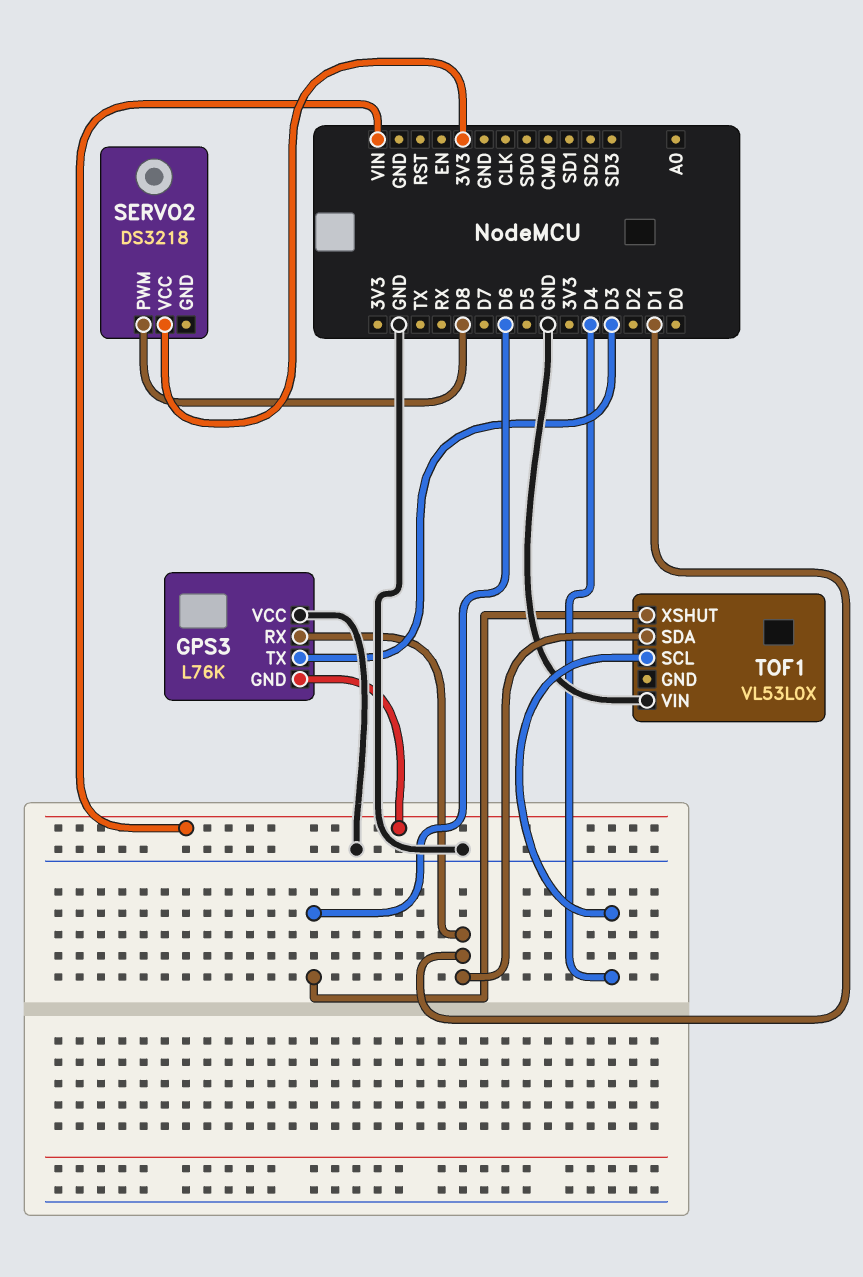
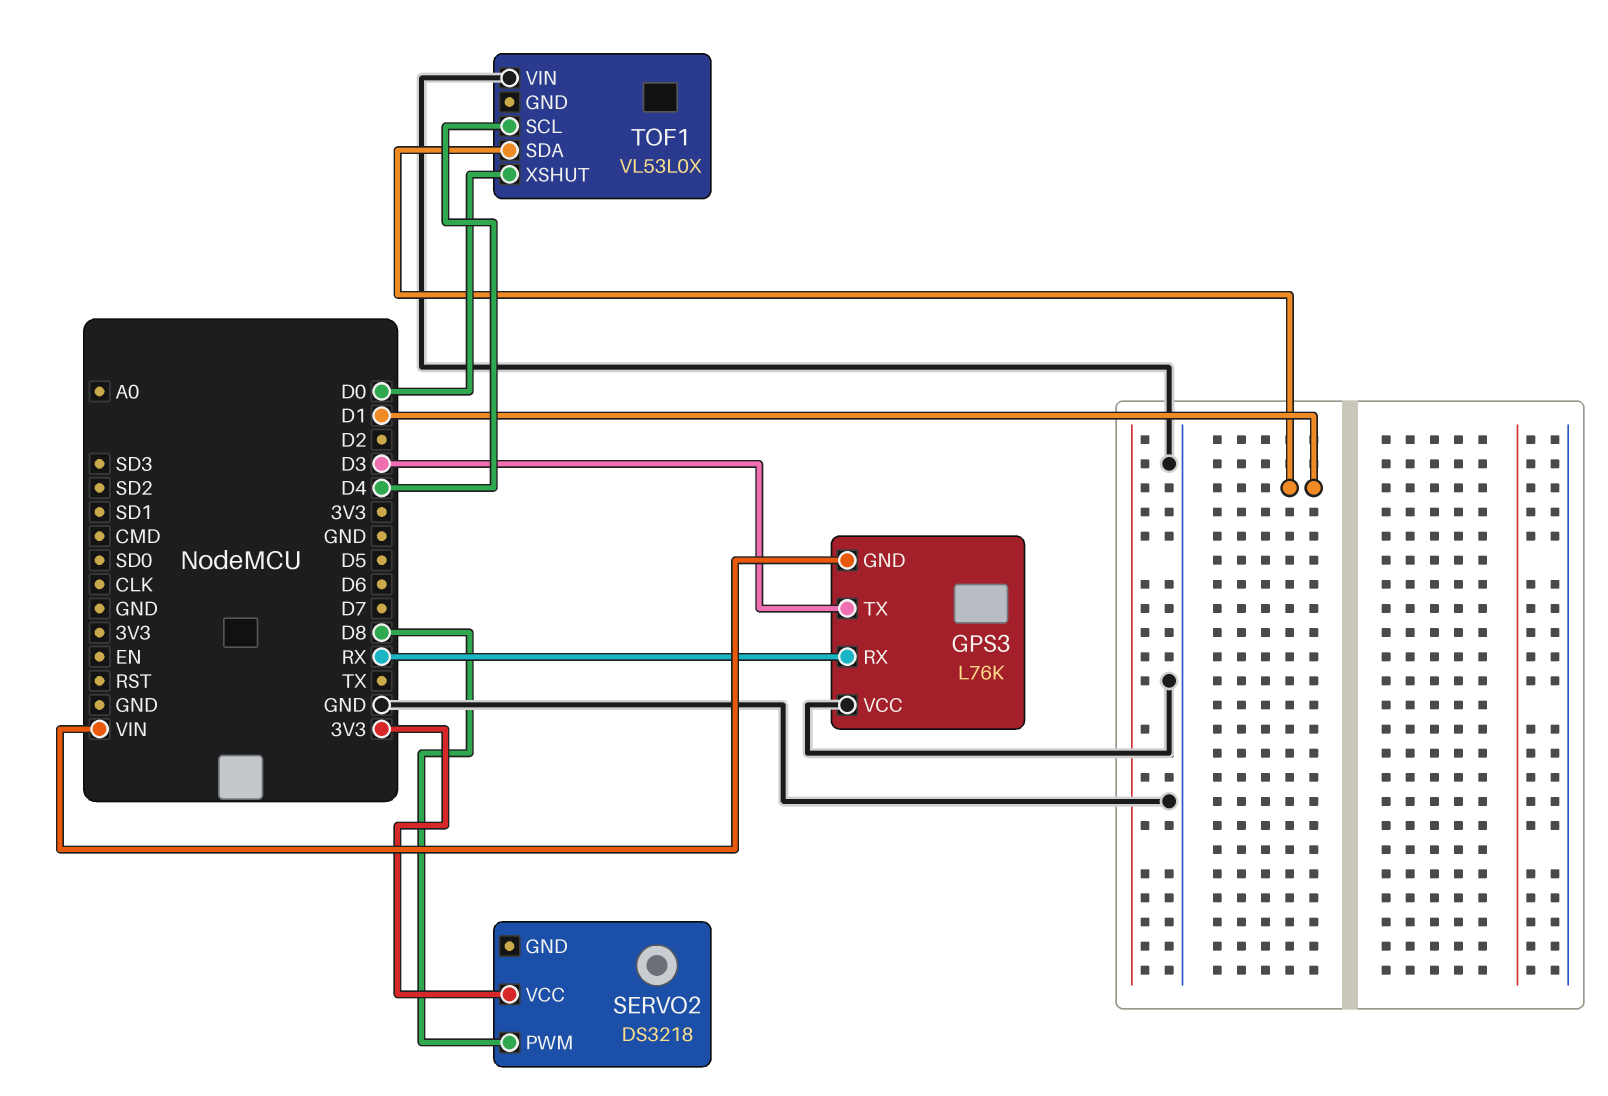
GPS3 pin RX: D1 -> RX
TOF1 pin XSHUT: D6 -> D0

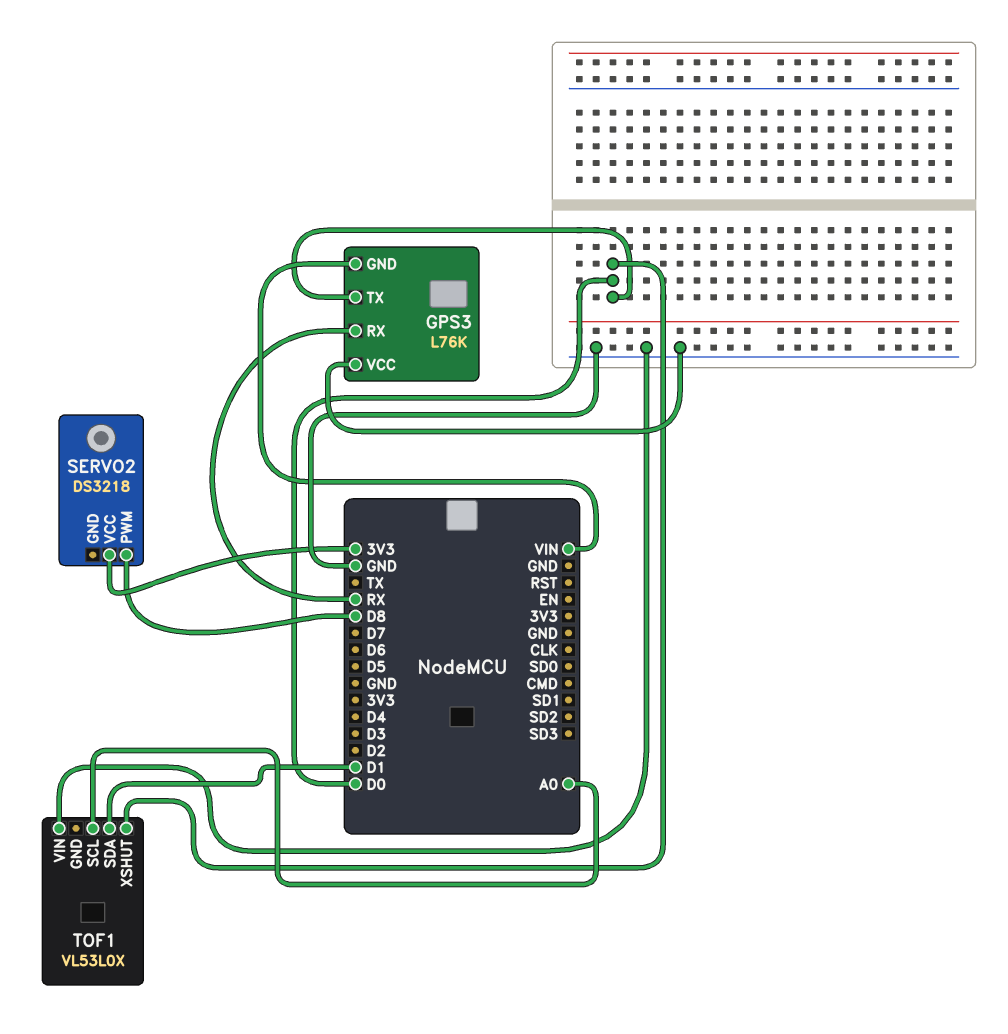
GPS3 pin TX: D3 -> D0
TOF1 pin SCL: D4 -> A0

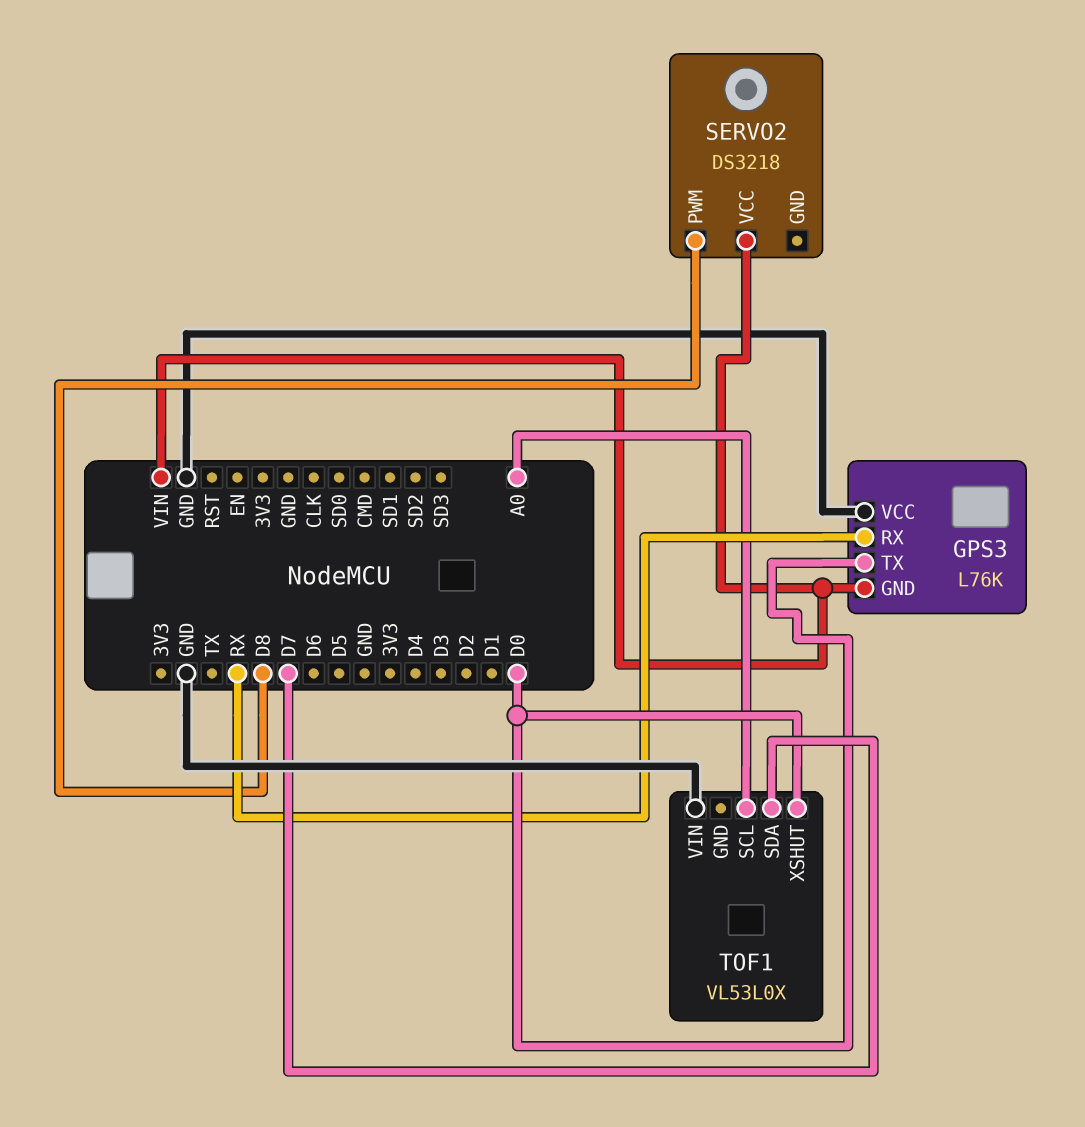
SERVO2 pin VCC: 3V3 -> VIN
TOF1 pin SDA: D1 -> D7

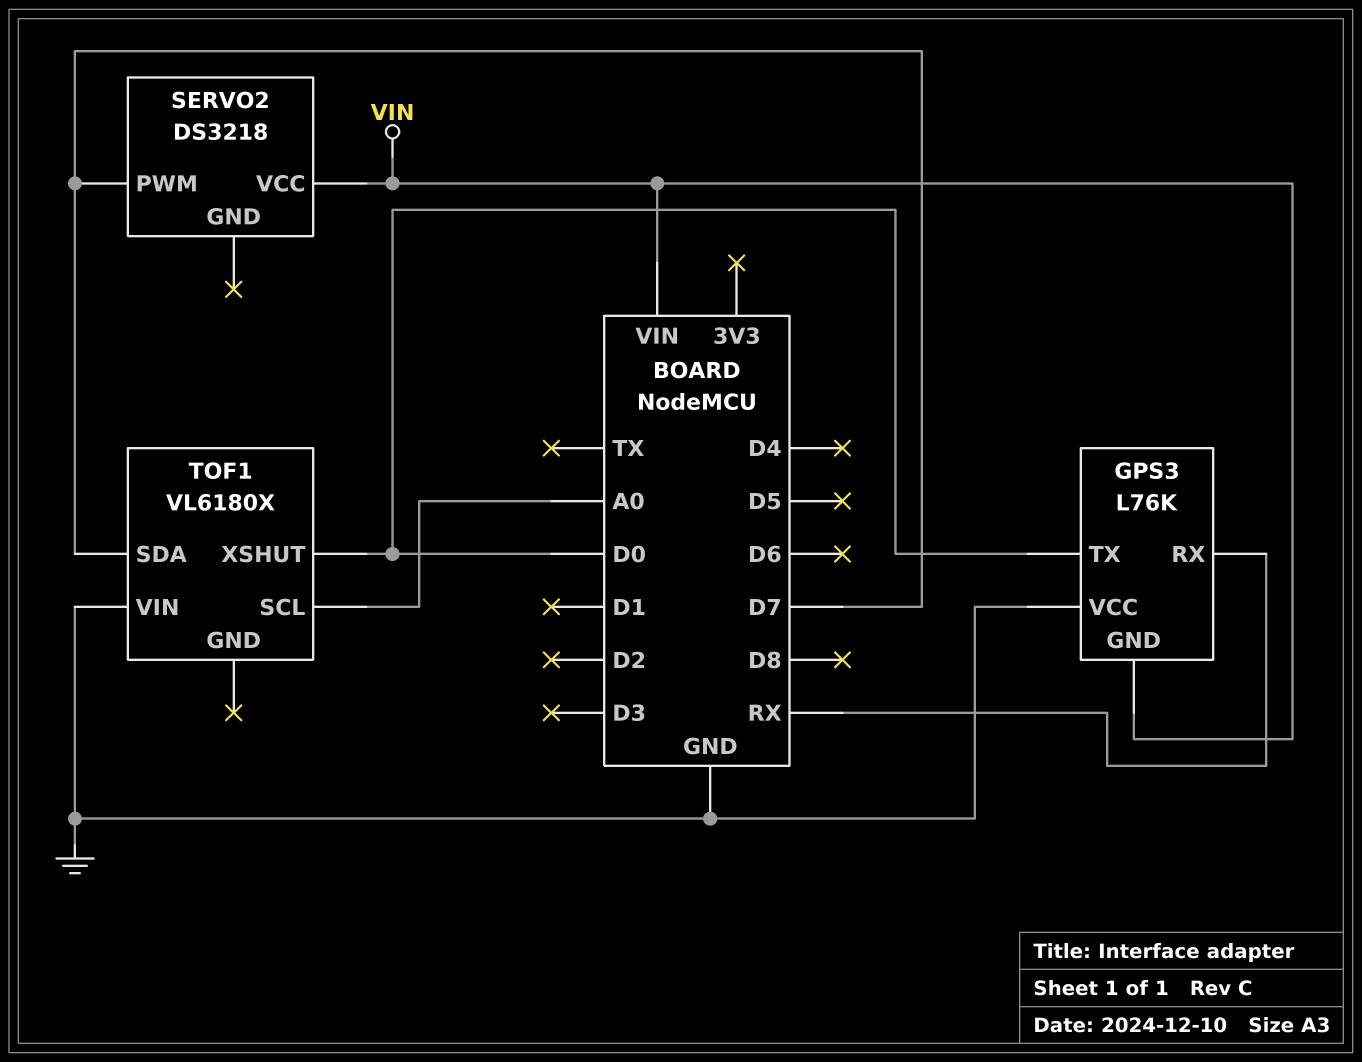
SERVO2 pin PWM: D8 -> D7
TOF1: VL53L0X -> VL6180X

